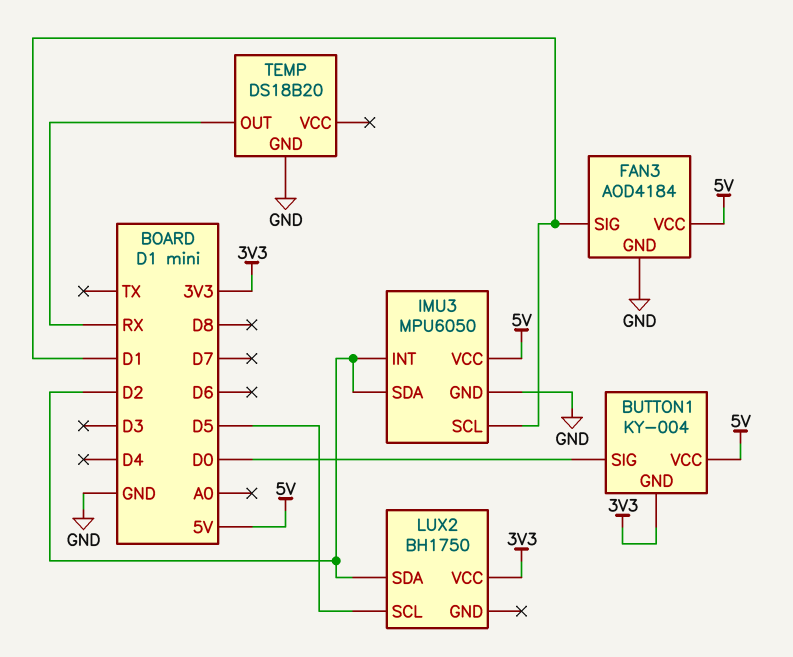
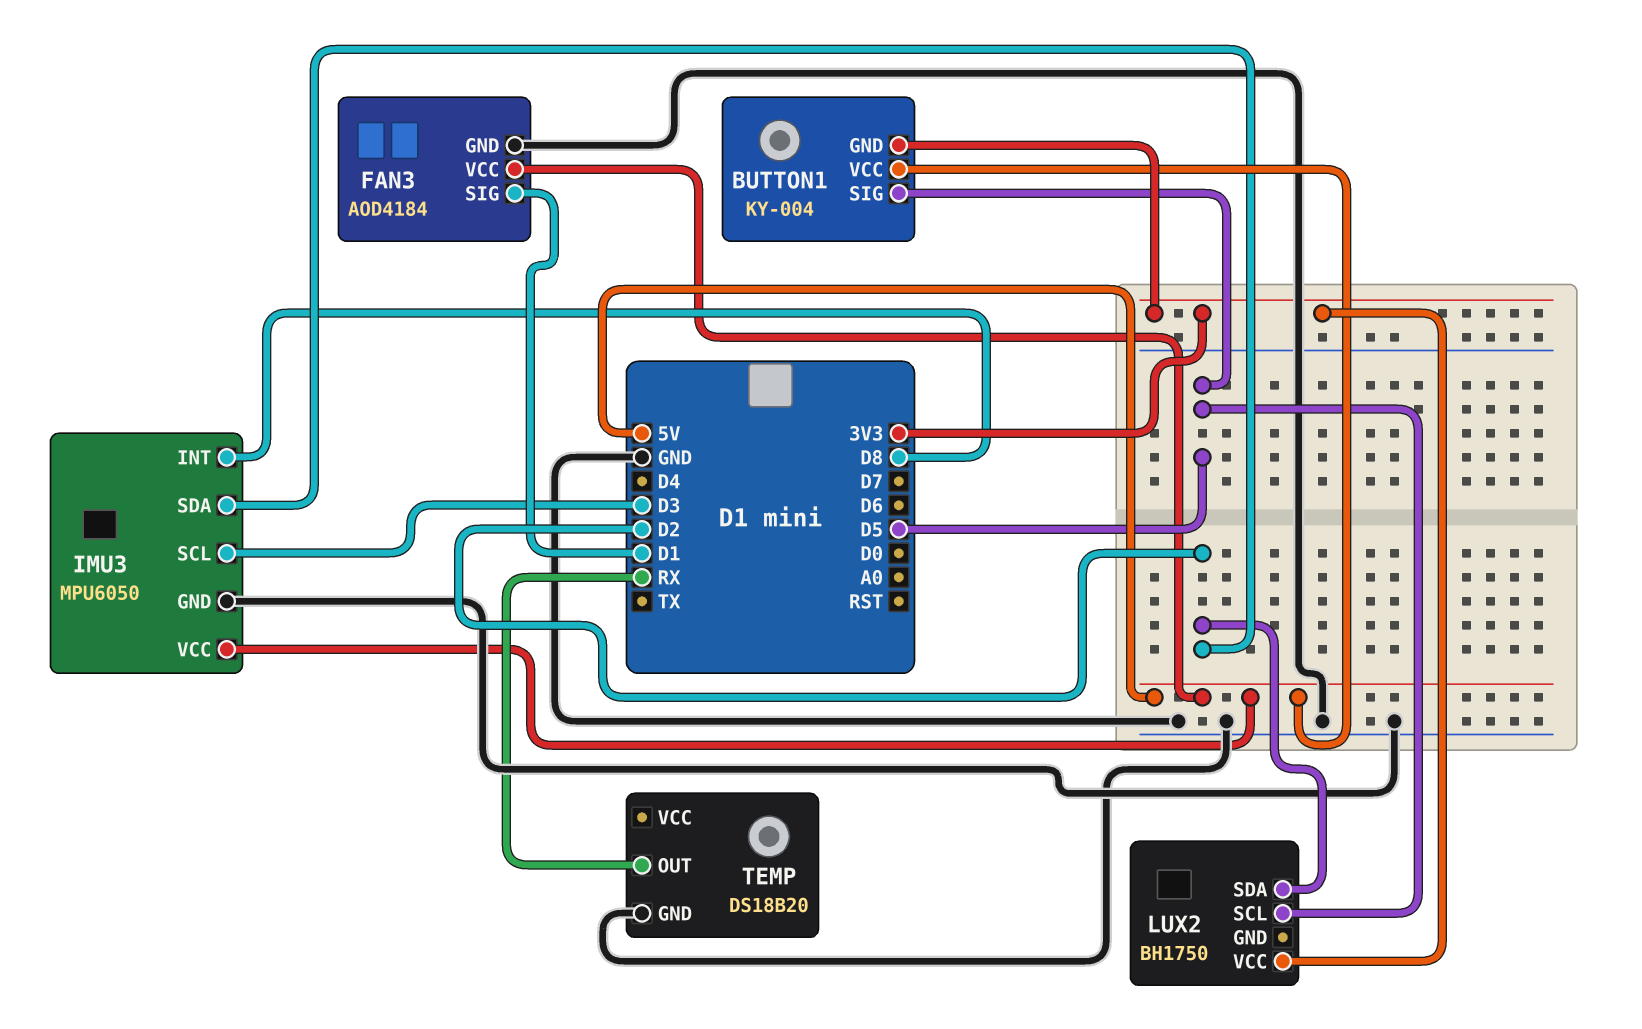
BUTTON1 pin SIG: D0 -> D5
IMU3 pin INT: D2 -> D8
IMU3 pin SCL: D1 -> D3

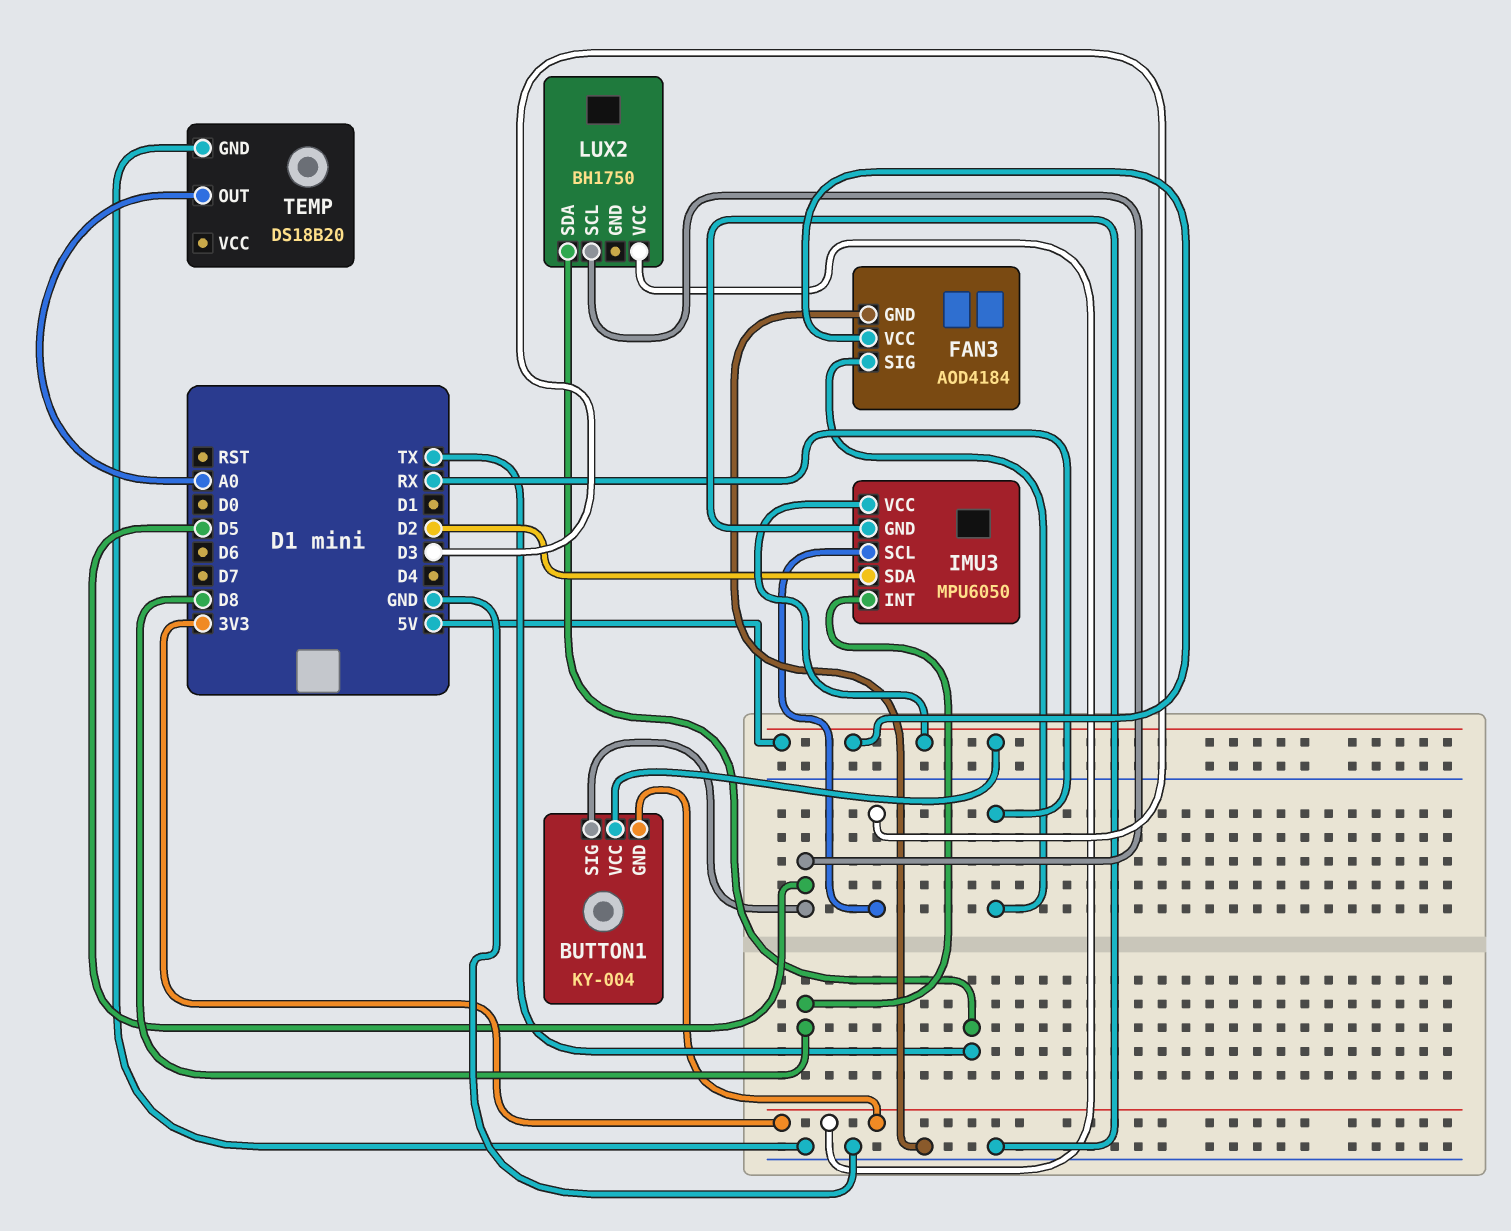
FAN3 pin SIG: D1 -> RX
LUX2 pin SDA: D2 -> TX
TEMP pin OUT: RX -> A0

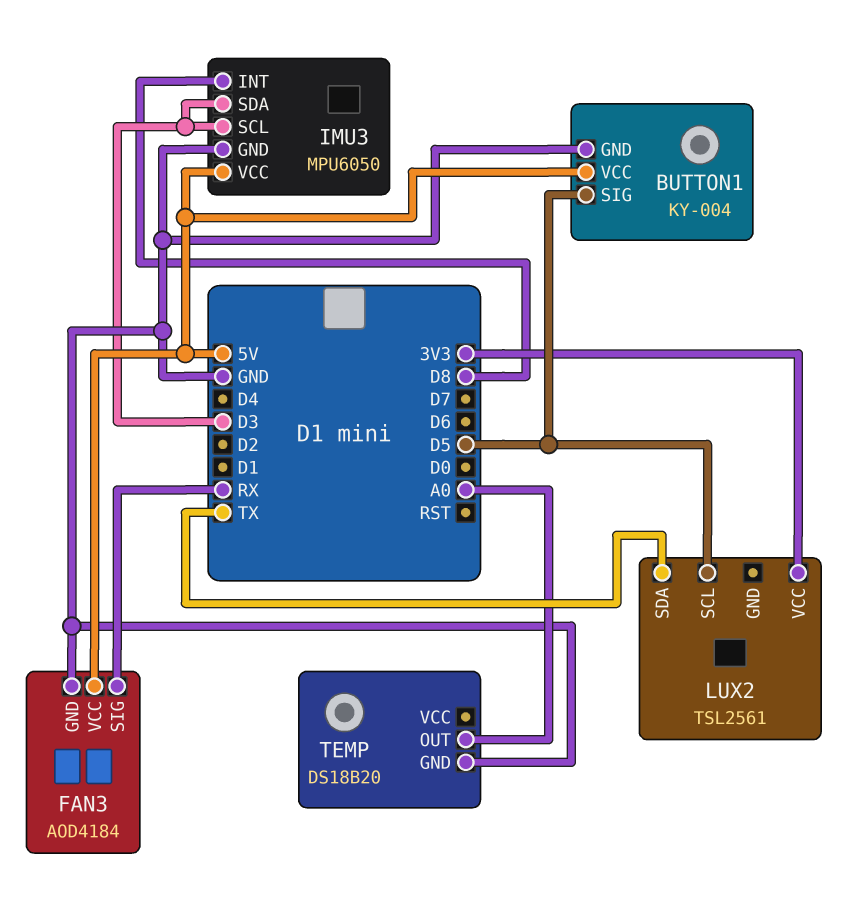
BUTTON1 pin GND: 3V3 -> GND
IMU3 pin SDA: D2 -> D3
LUX2: BH1750 -> TSL2561

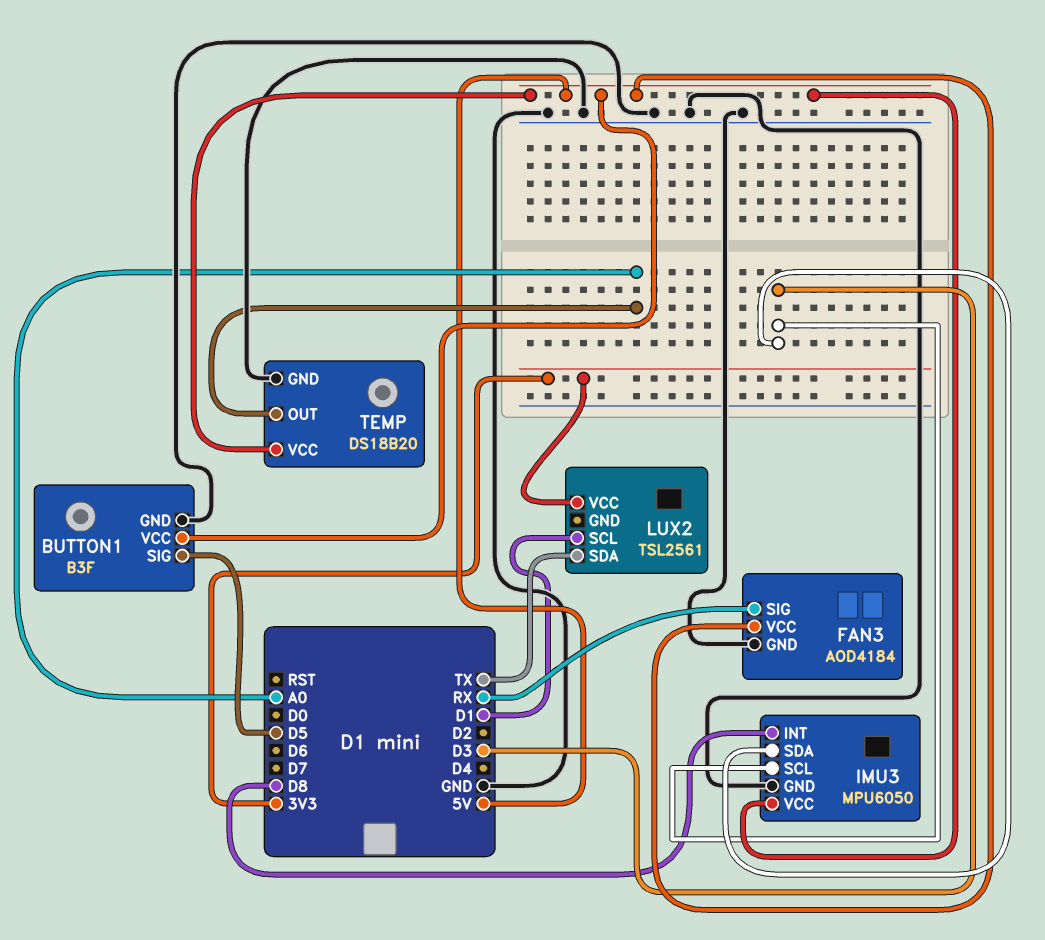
BUTTON1: KY-004 -> B3F
LUX2 pin SCL: D5 -> D1
TEMP pin VCC: none -> 5V

